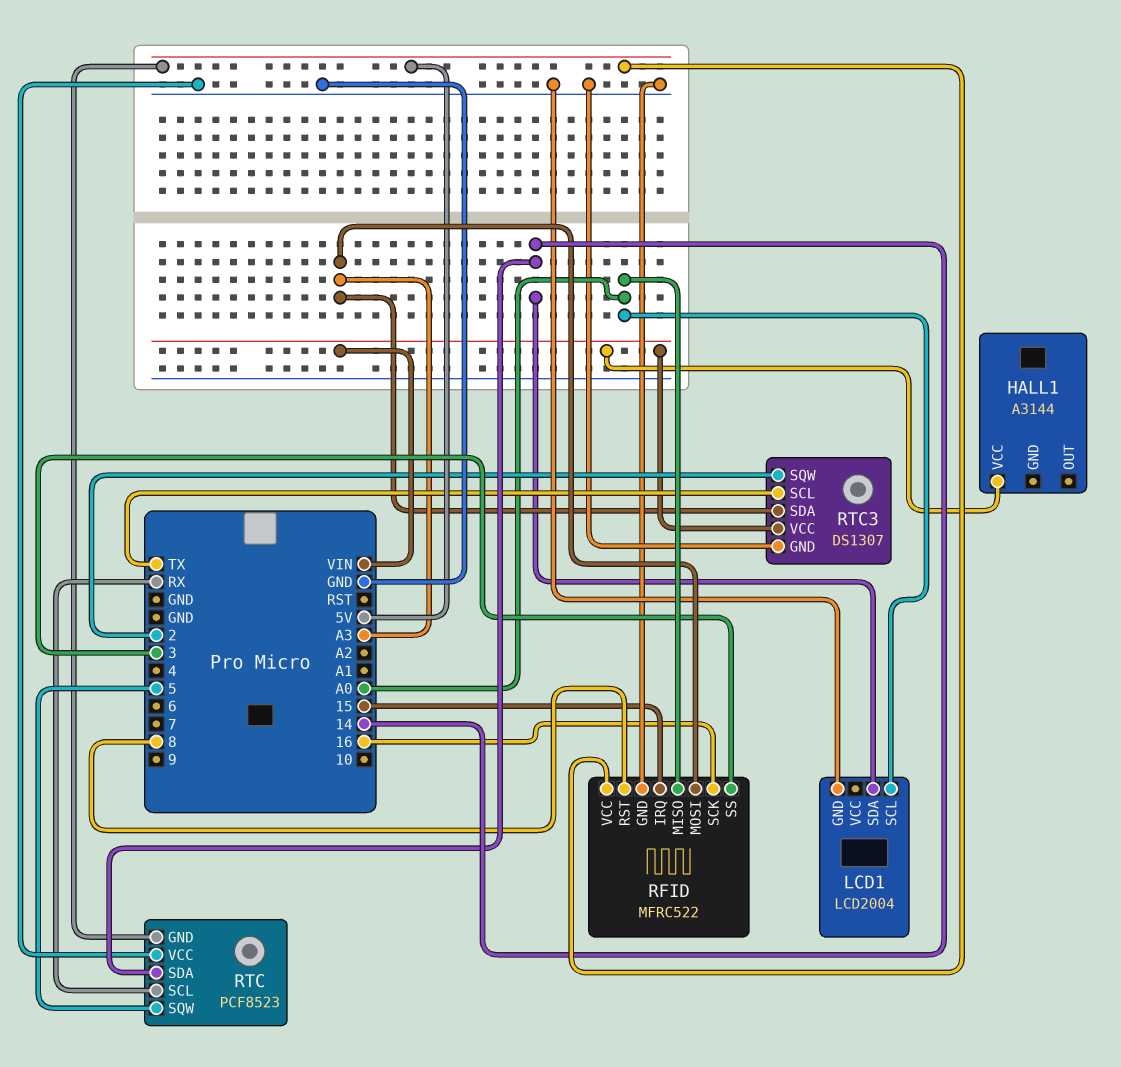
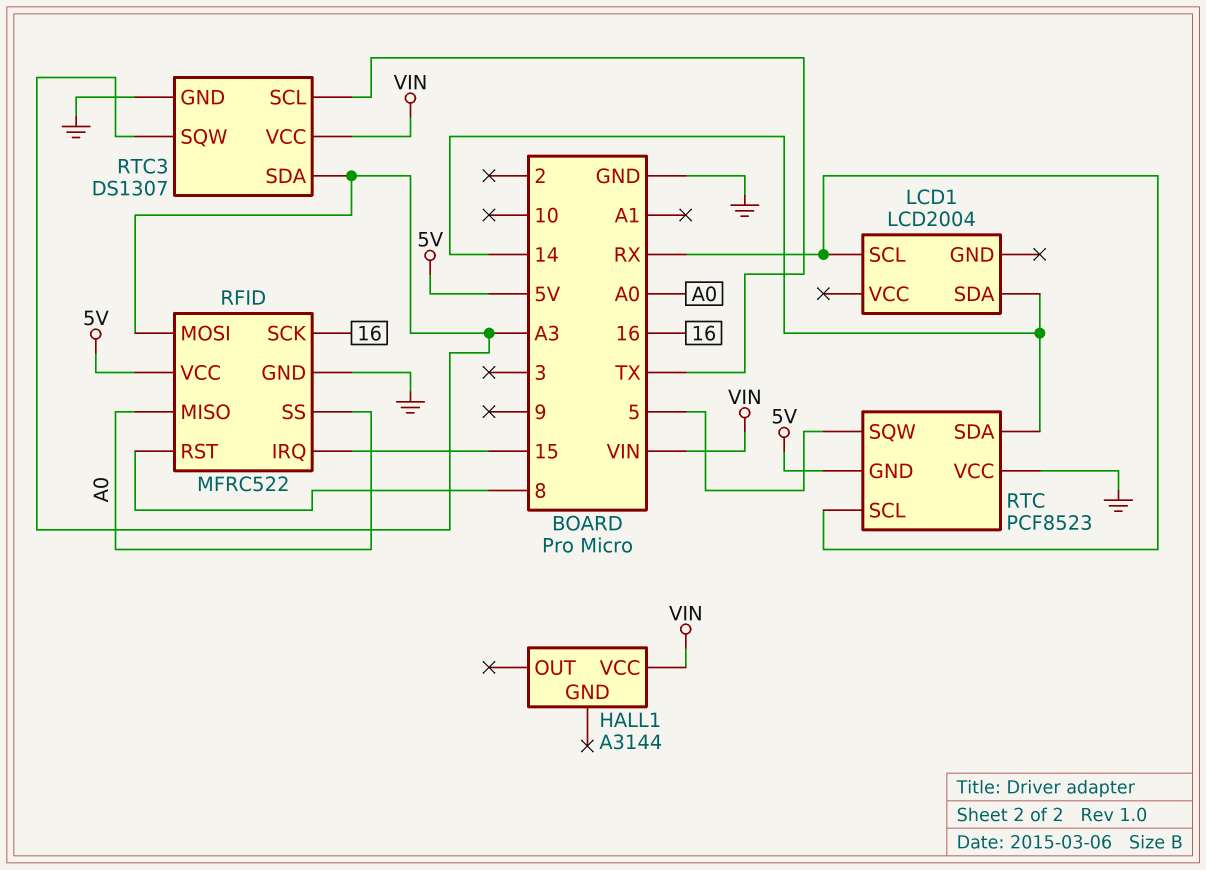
LCD1 pin GND: GND -> none
LCD1 pin SCL: A0 -> RX
RFID pin SS: 3 -> A0
RTC3 pin SQW: 2 -> A3

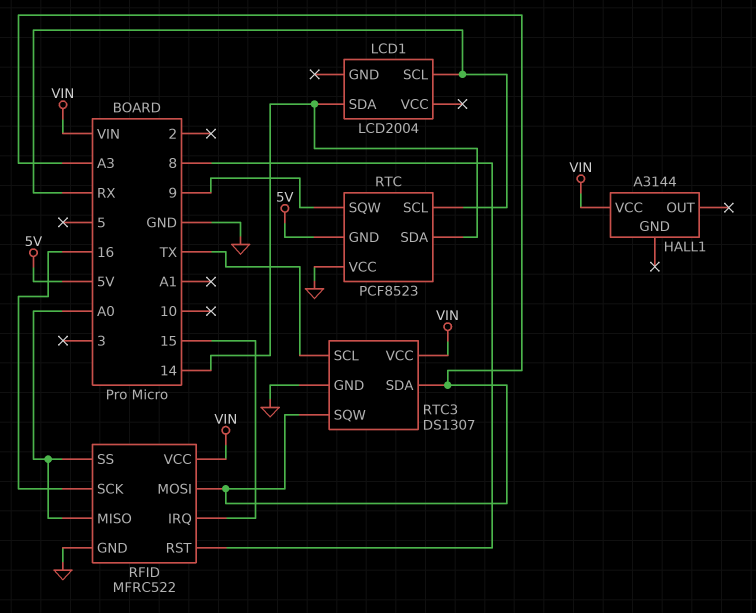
RFID pin VCC: 5V -> VIN
RTC pin SQW: 5 -> 9

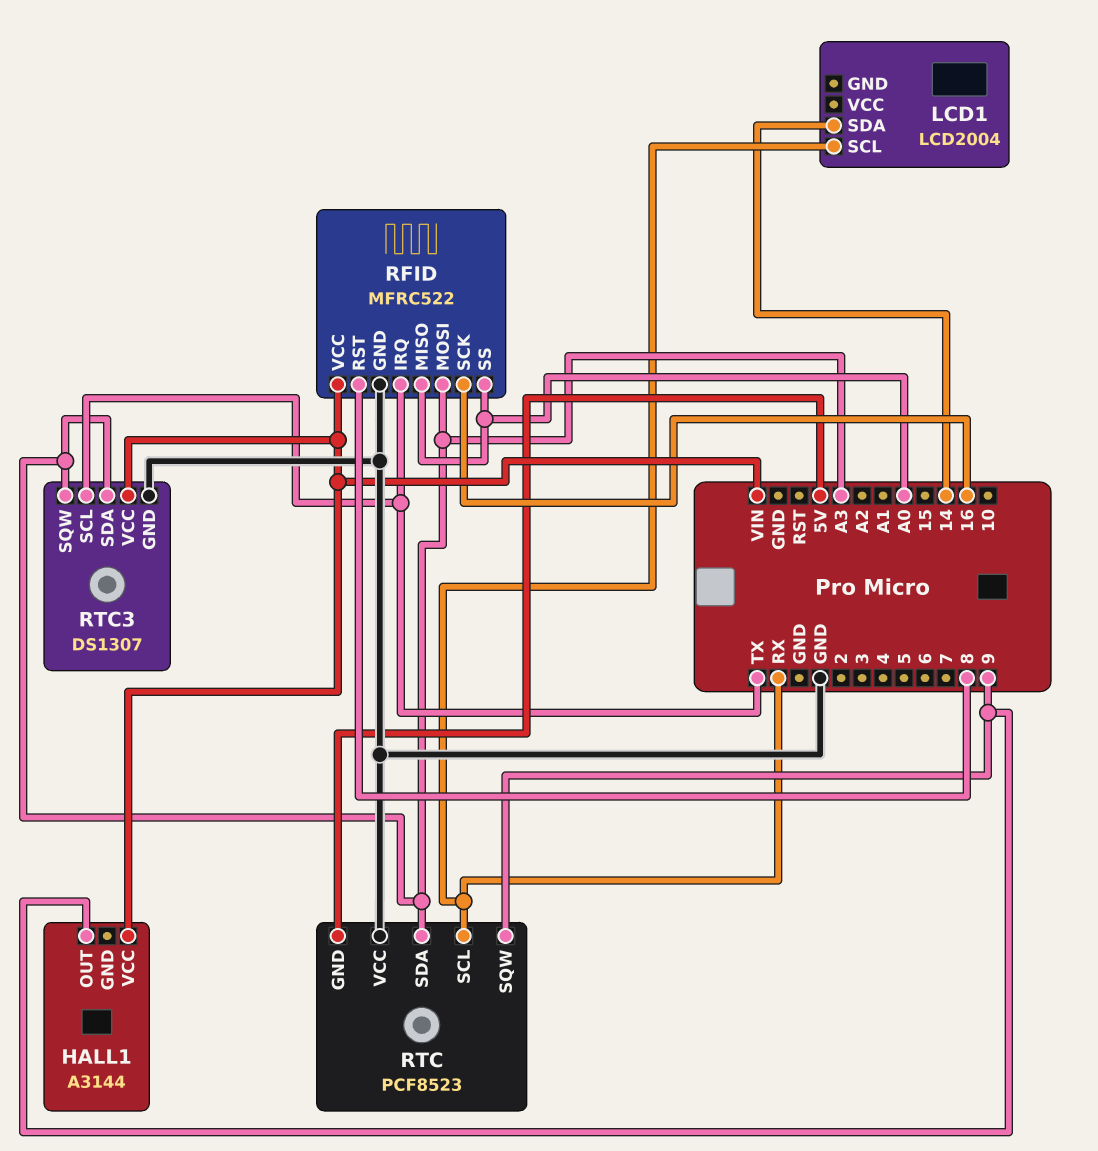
HALL1 pin OUT: none -> 9
RFID pin IRQ: 15 -> TX
RTC pin SDA: 14 -> A3

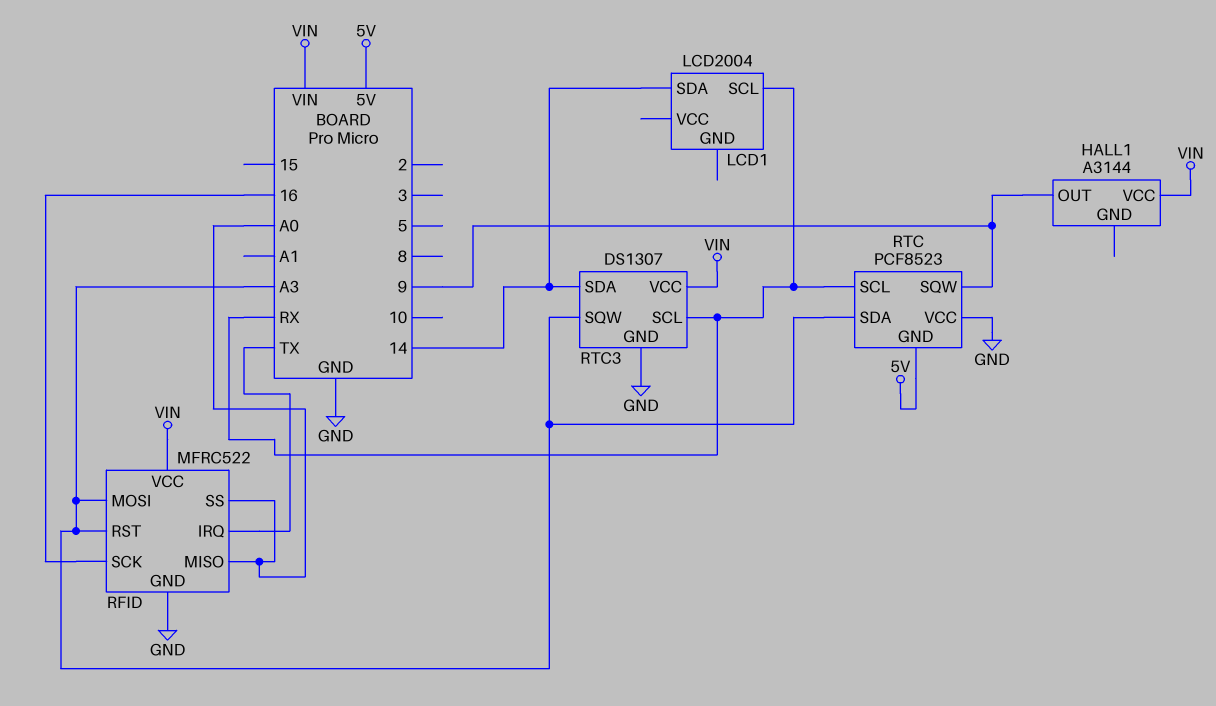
RFID pin RST: 8 -> A3
RTC3 pin SCL: TX -> RX
RTC3 pin SDA: A3 -> 14

